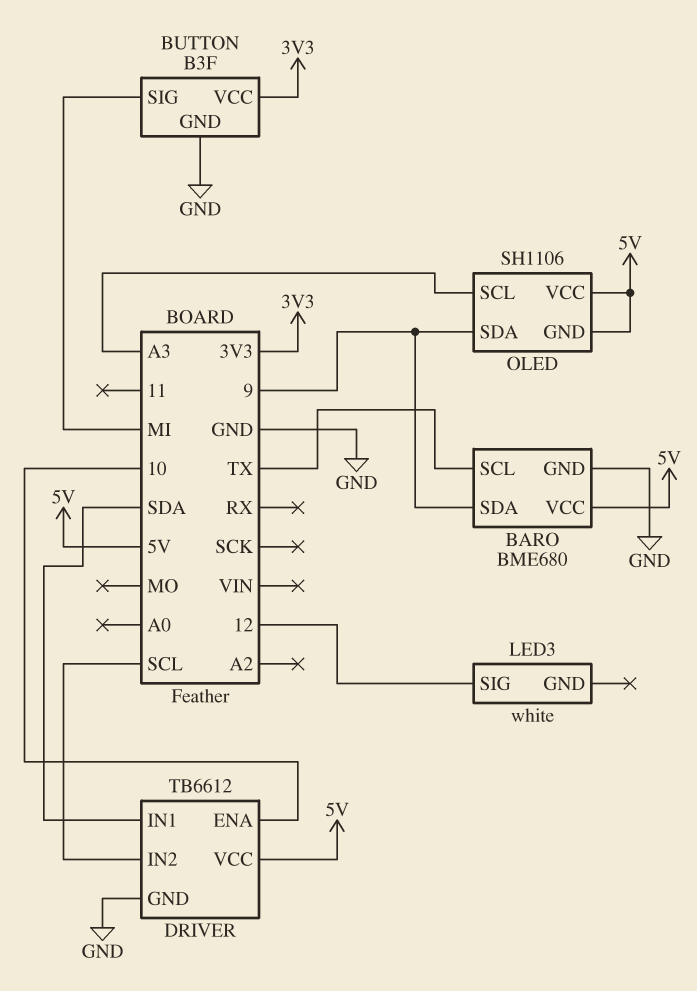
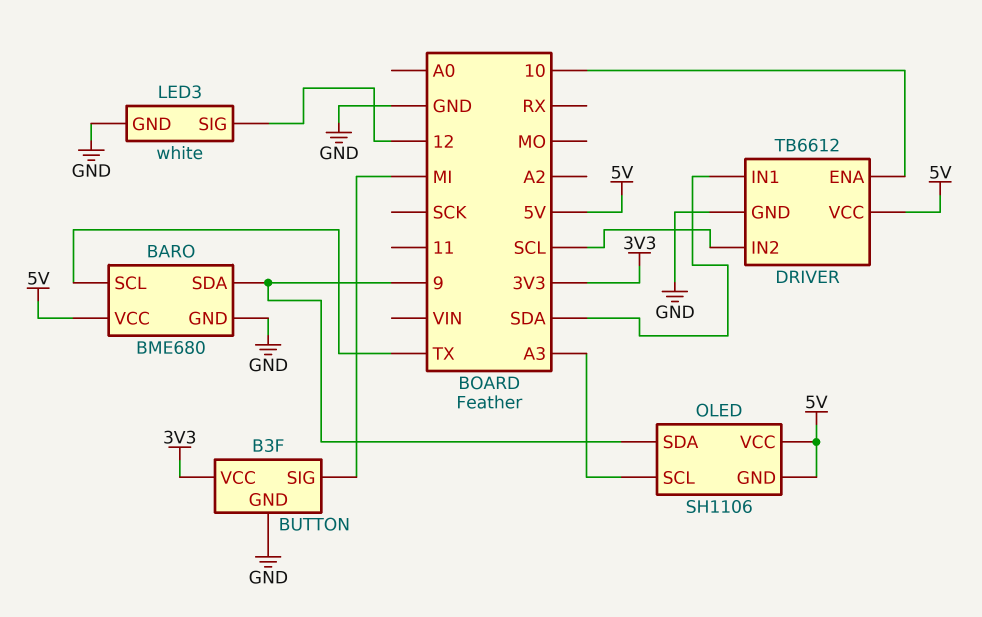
LED3 pin GND: none -> GND

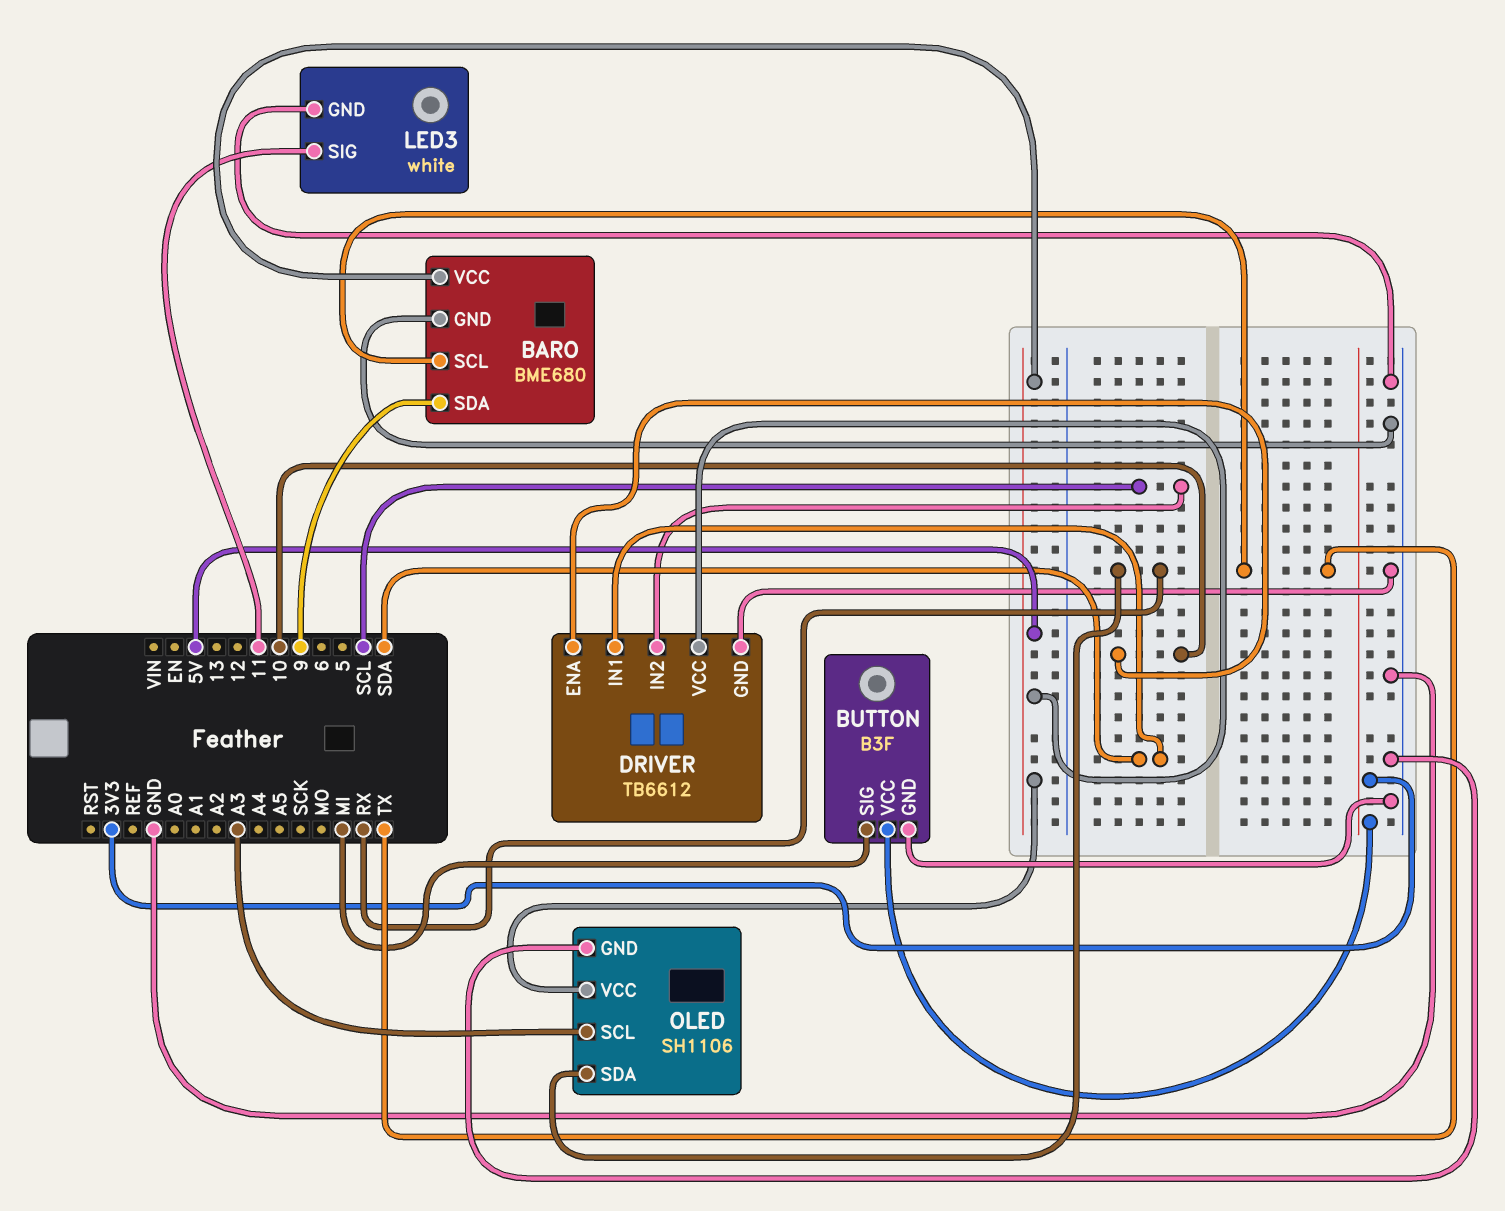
LED3 pin SIG: 12 -> 11
OLED pin GND: 5V -> GND
OLED pin SDA: 9 -> RX

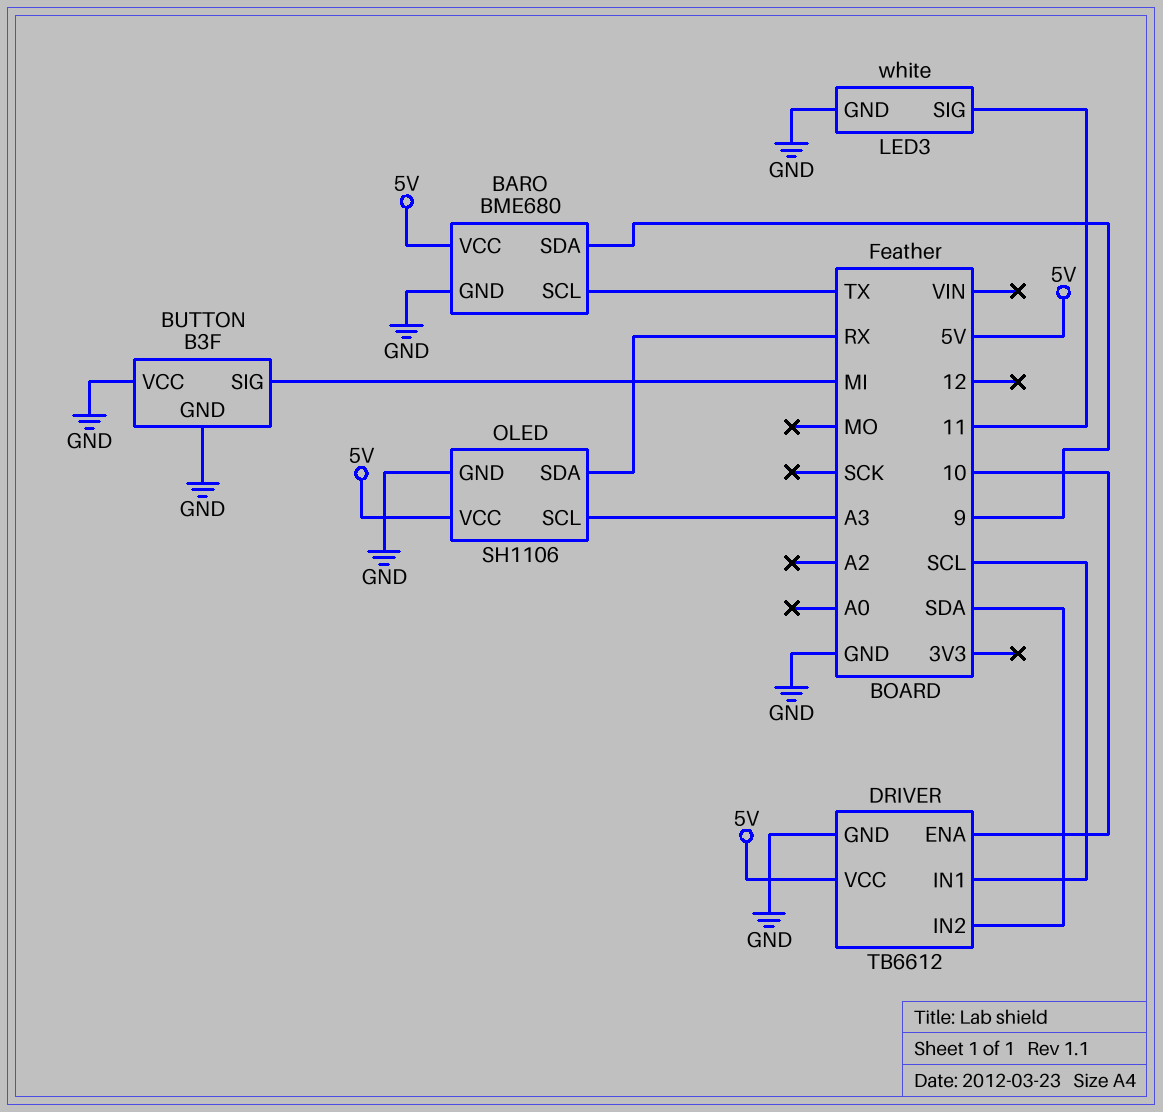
BUTTON pin VCC: 3V3 -> GND
DRIVER pin IN1: SDA -> SCL
DRIVER pin IN2: SCL -> SDA

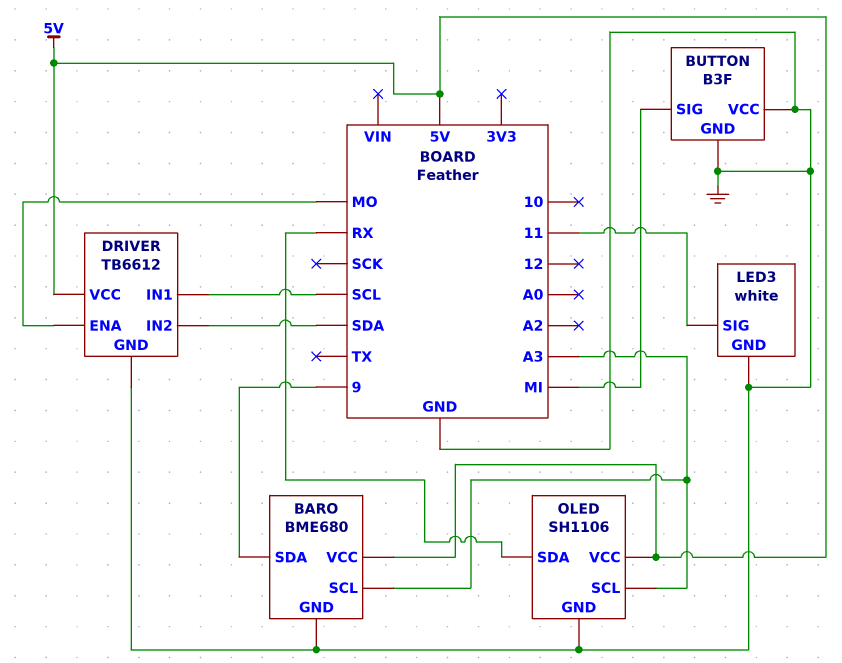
BARO pin SCL: TX -> A3
DRIVER pin ENA: 10 -> MO

